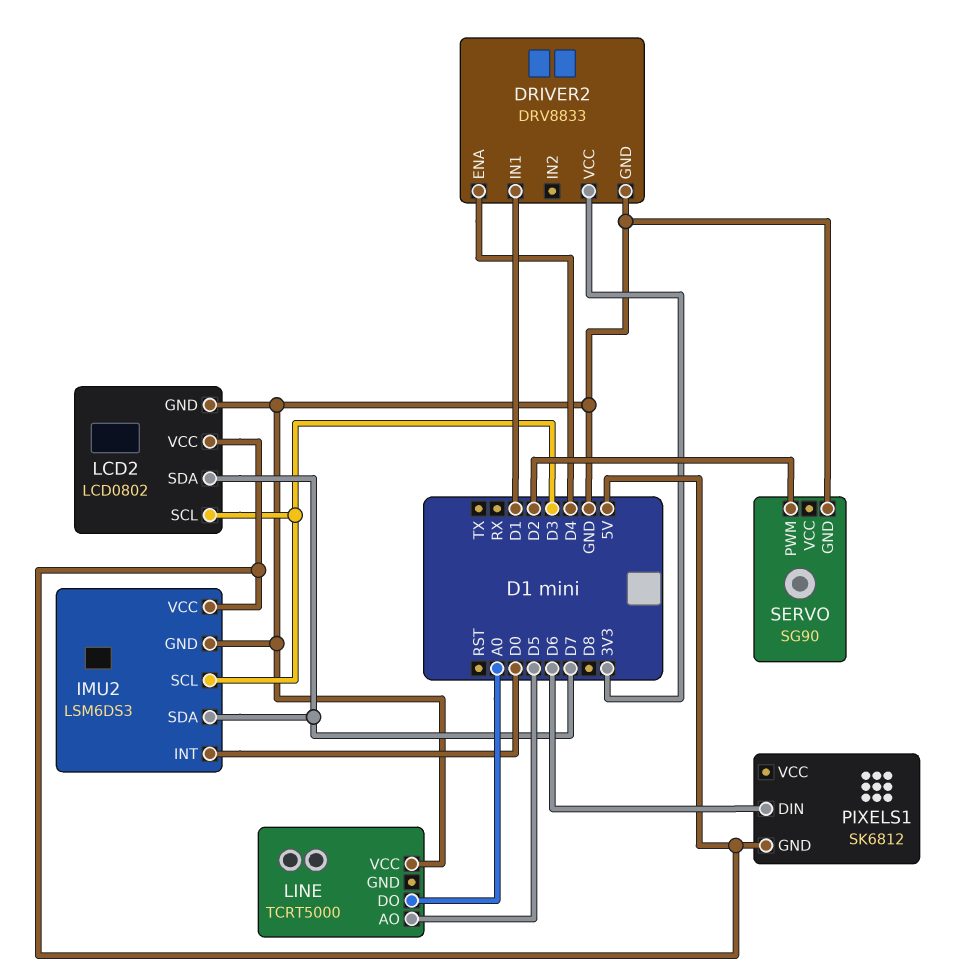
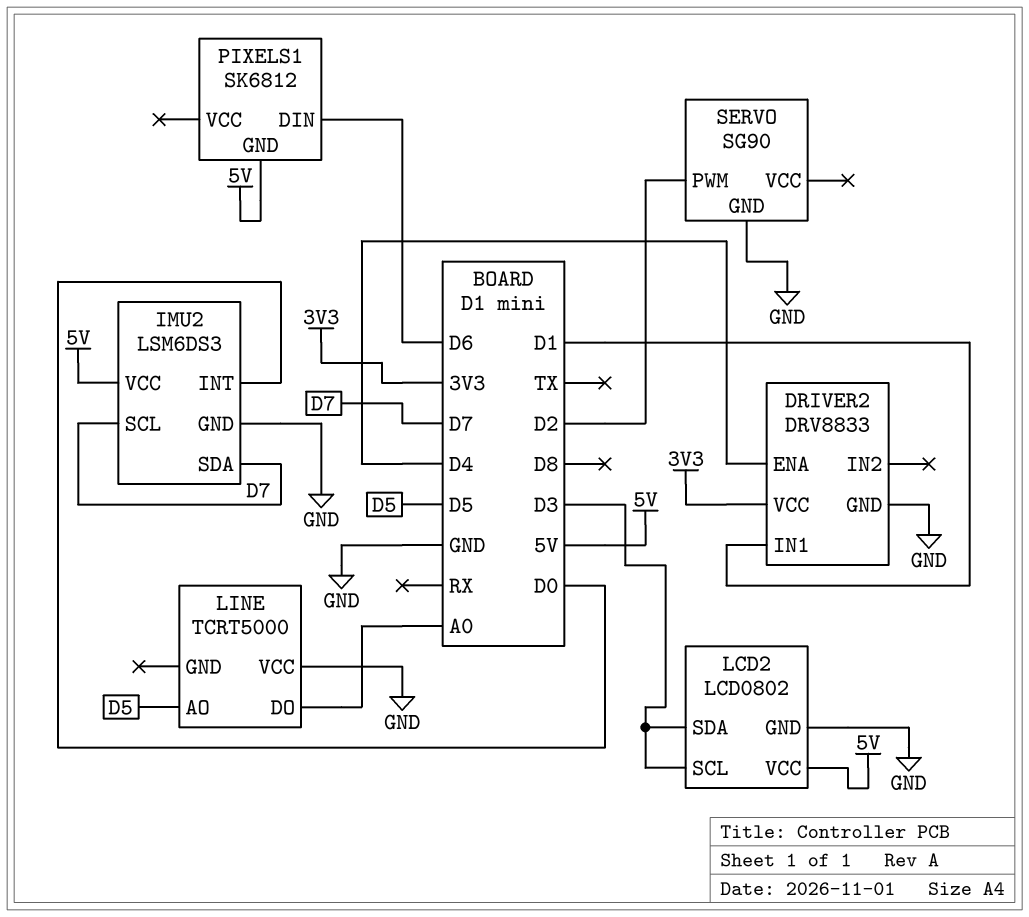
IMU2 pin SCL: D3 -> D7
LCD2 pin SDA: D7 -> D3

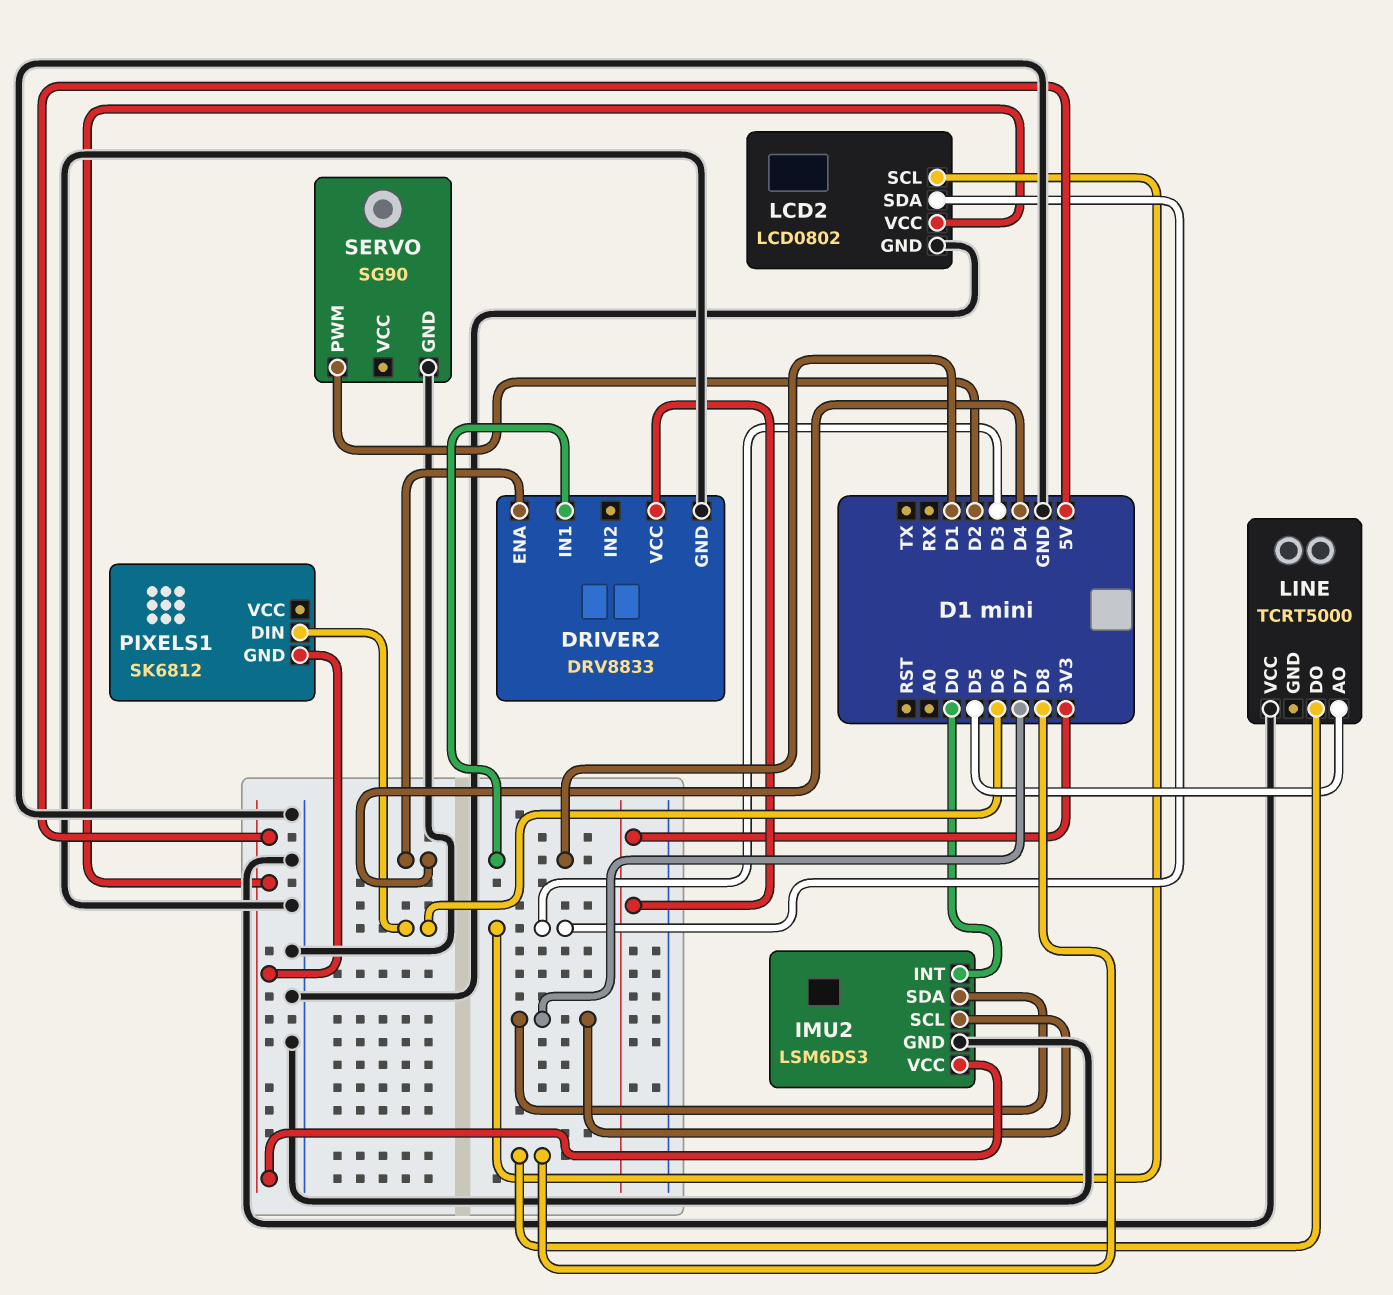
LINE pin DO: A0 -> D8

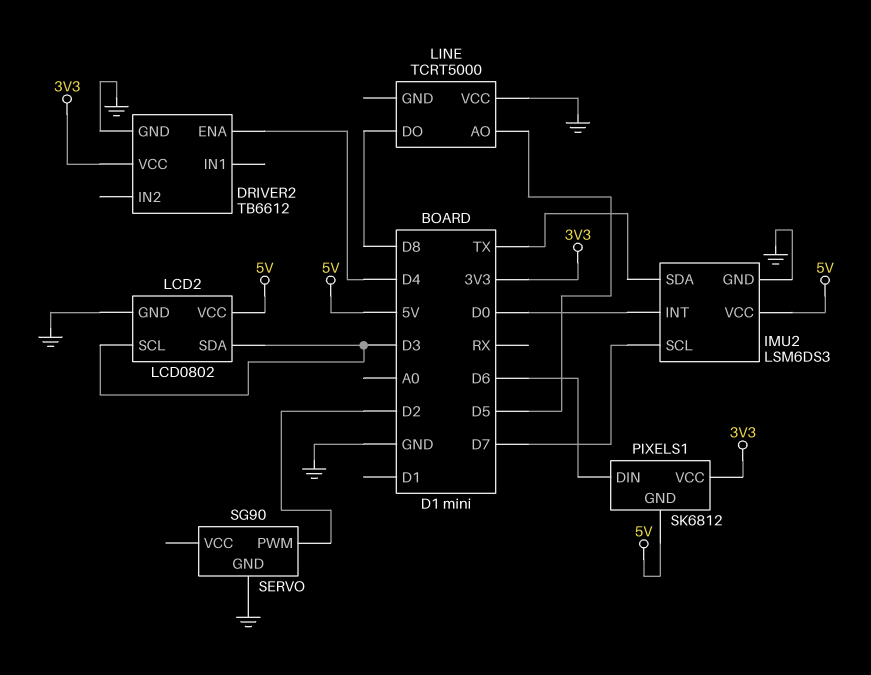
DRIVER2: DRV8833 -> TB6612
DRIVER2 pin IN1: D1 -> none
IMU2 pin SDA: D7 -> TX
PIXELS1 pin VCC: none -> 3V3

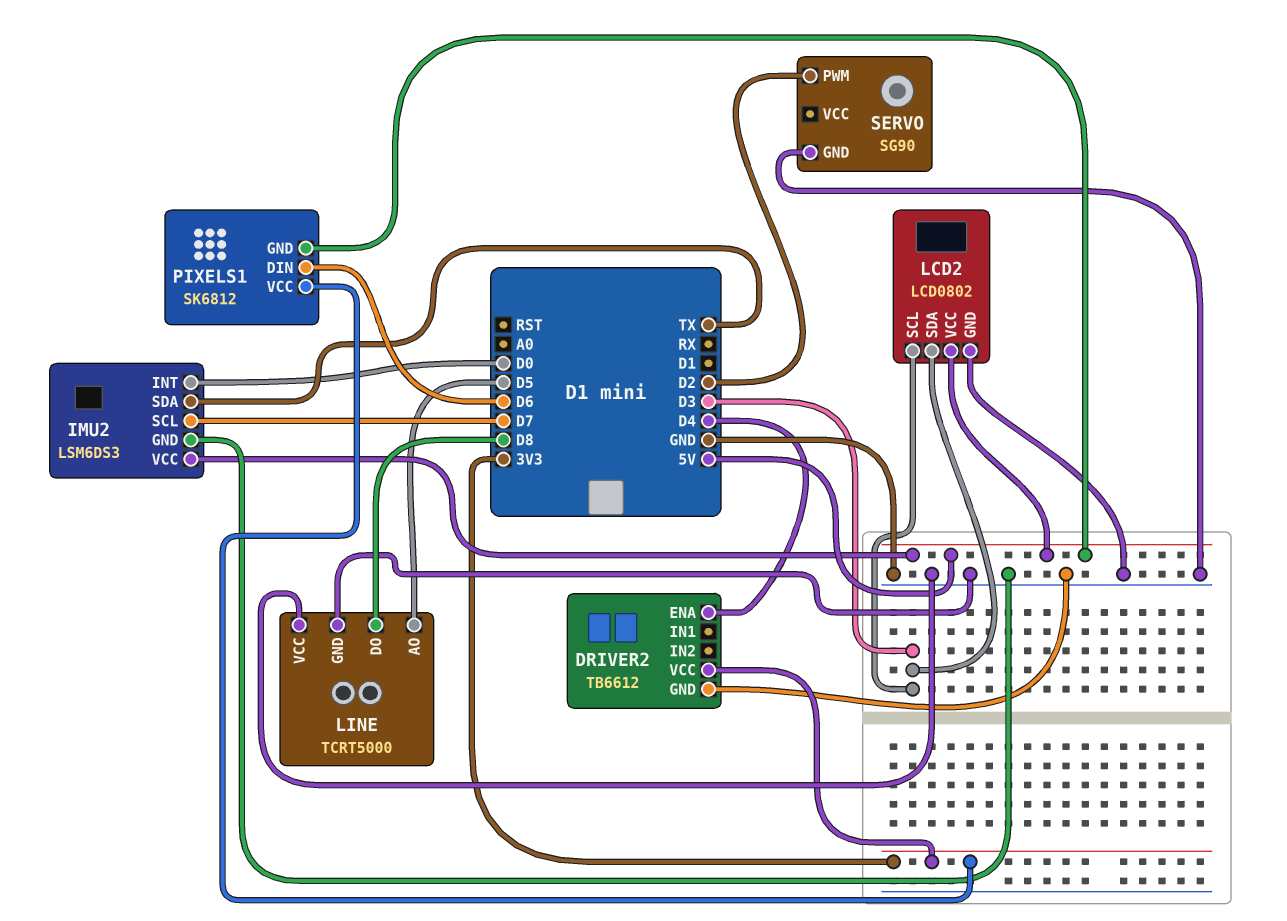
LINE pin GND: none -> GND

